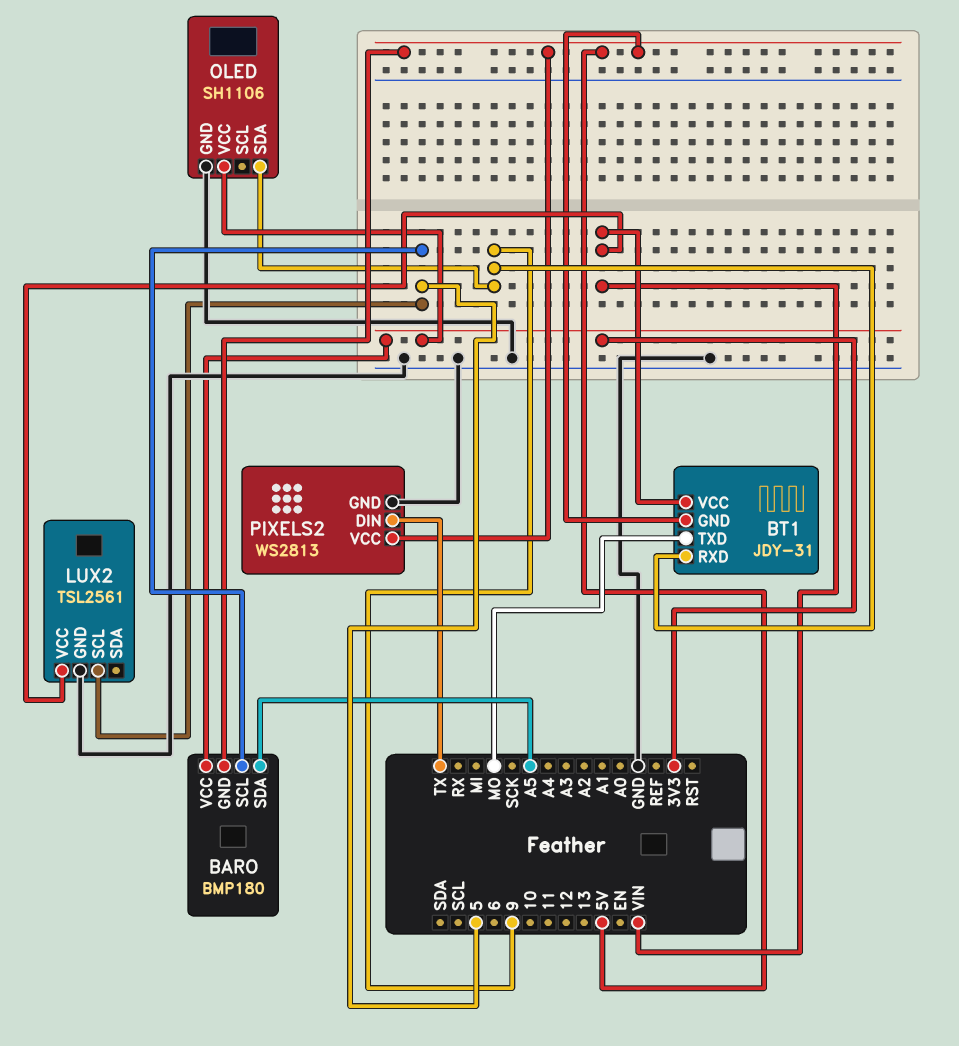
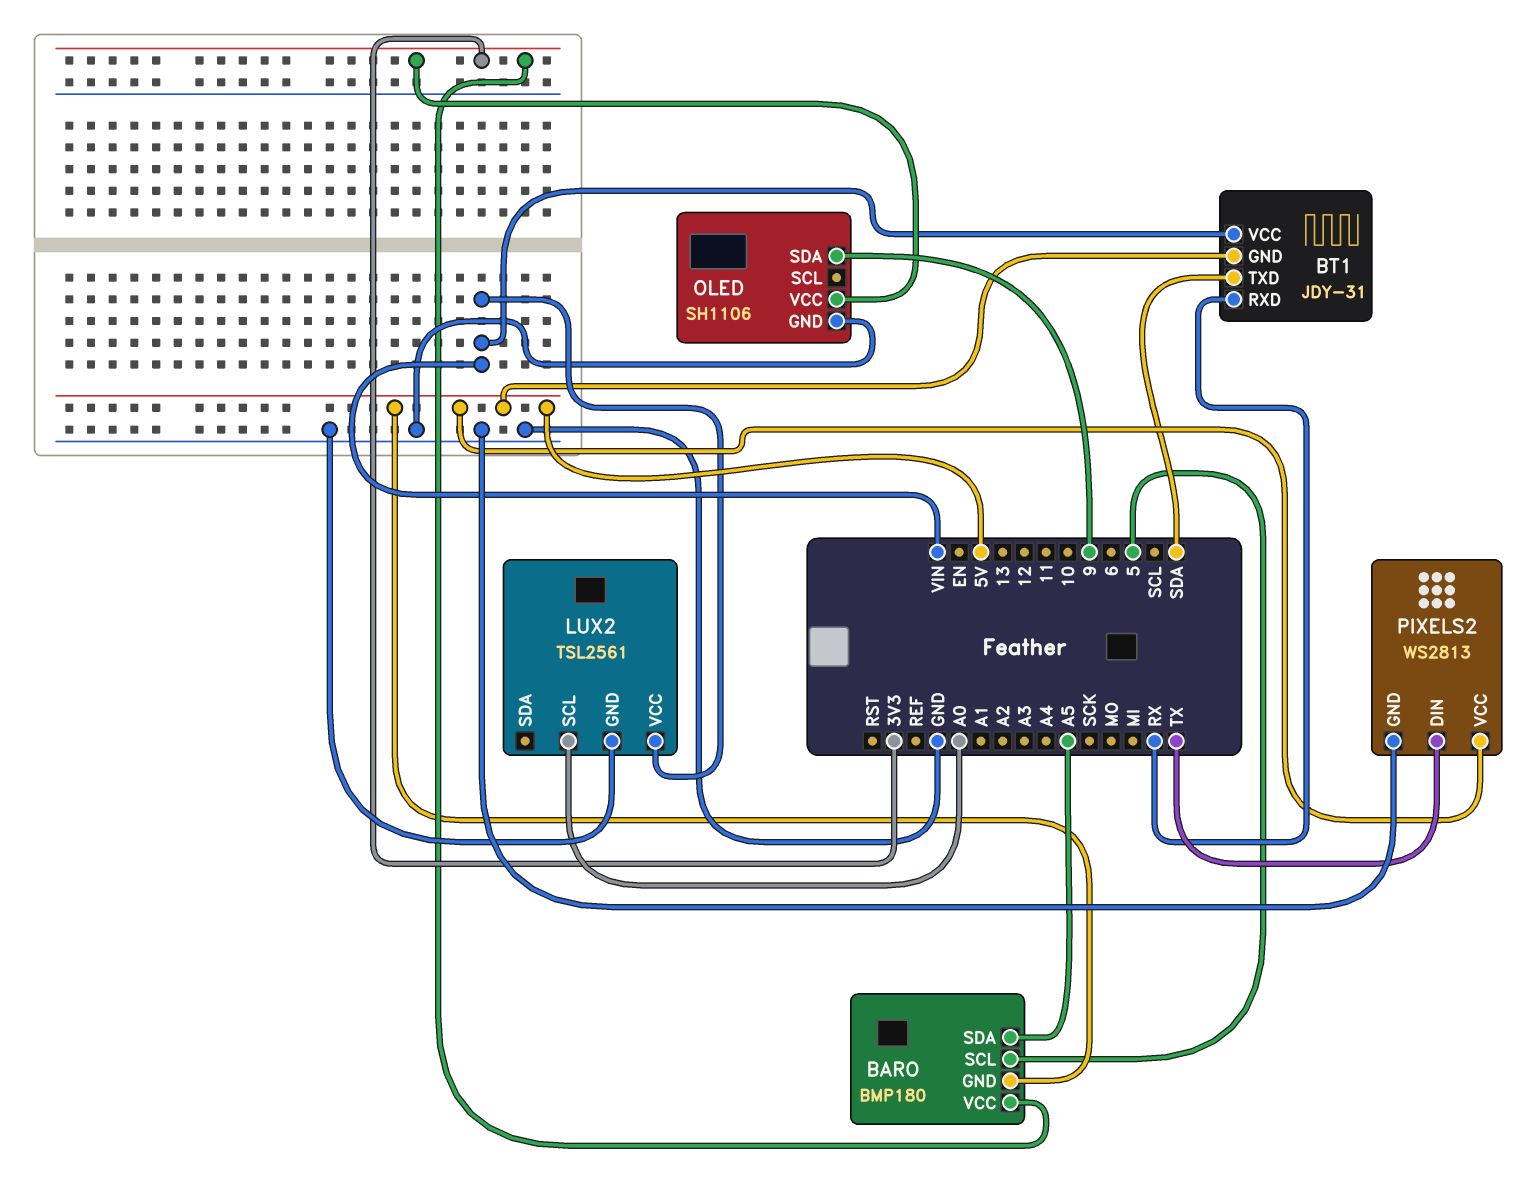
BT1 pin RXD: 9 -> RX
BT1 pin TXD: MO -> SDA
LUX2 pin SCL: 5 -> A0

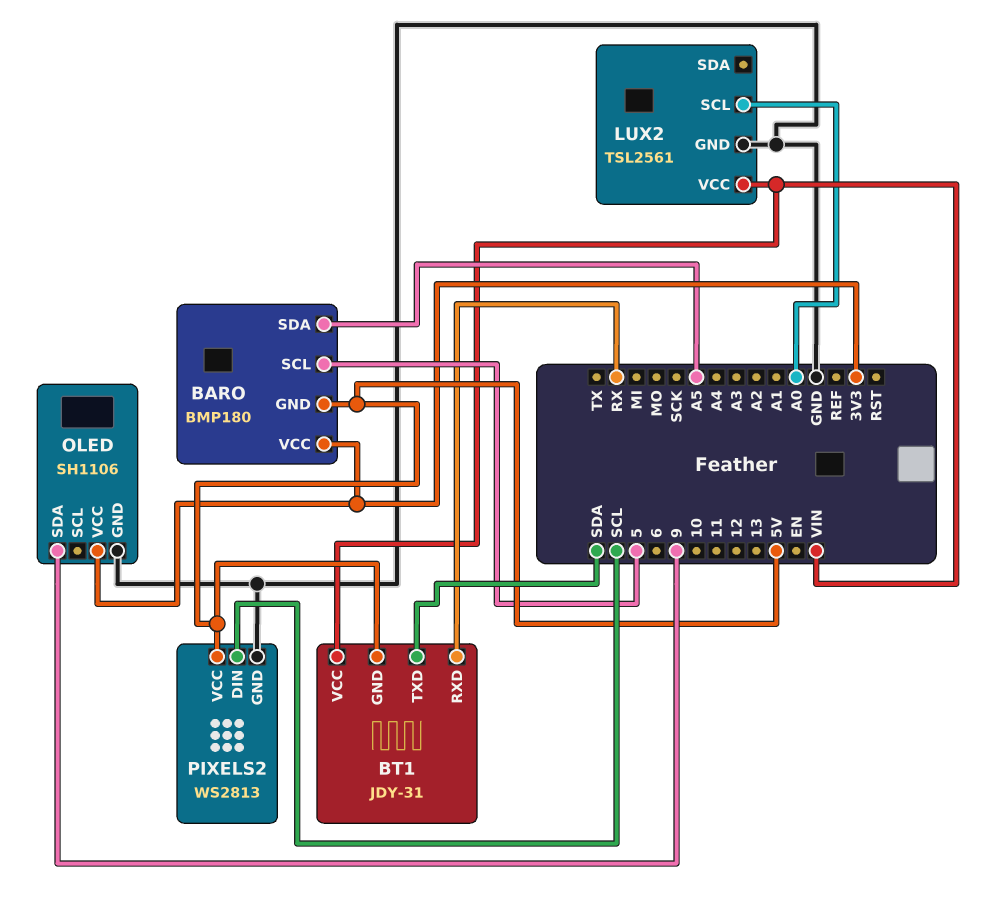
PIXELS2 pin DIN: TX -> SCL

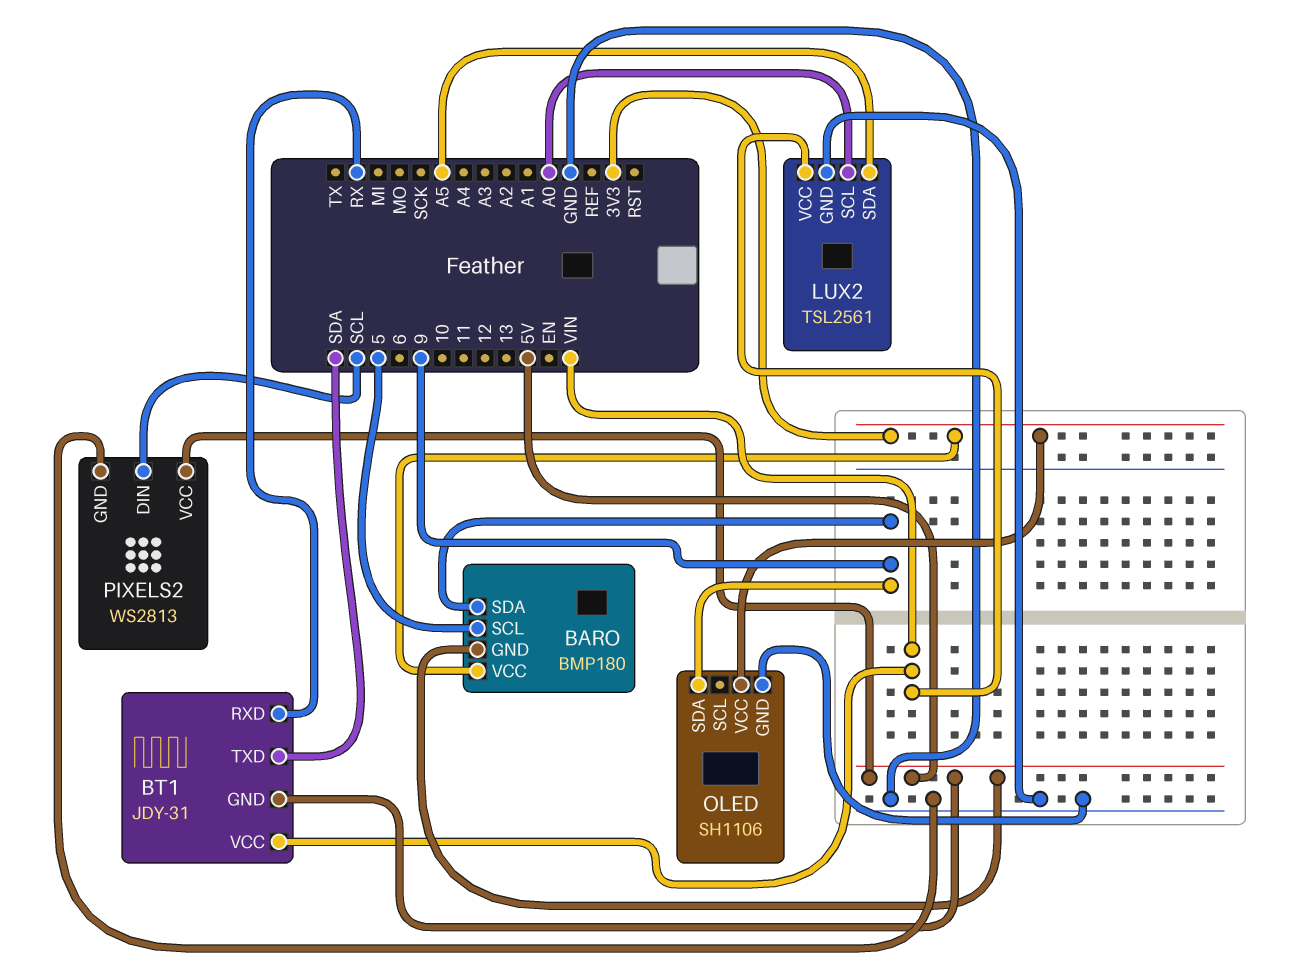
BARO pin SDA: A5 -> 9
LUX2 pin SDA: none -> A5

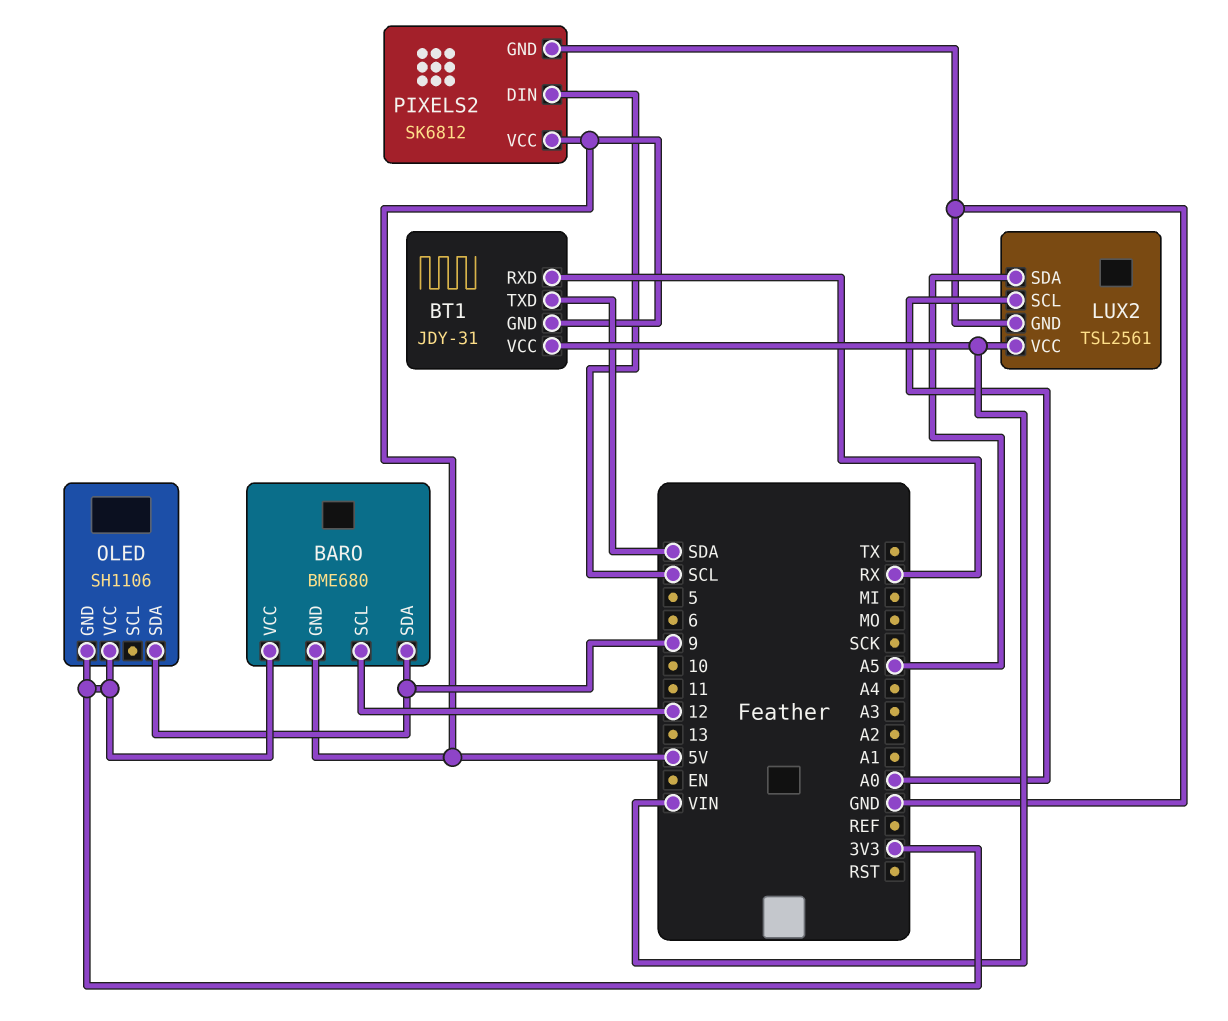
BARO: BMP180 -> BME680
BARO pin SCL: 5 -> 12
OLED pin GND: GND -> 3V3
PIXELS2: WS2813 -> SK6812

